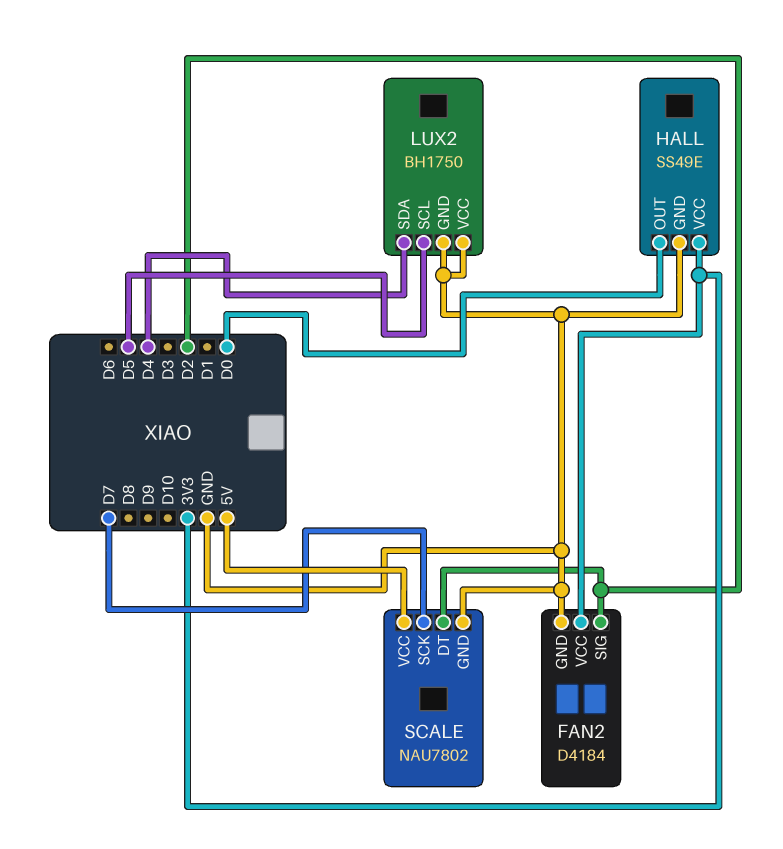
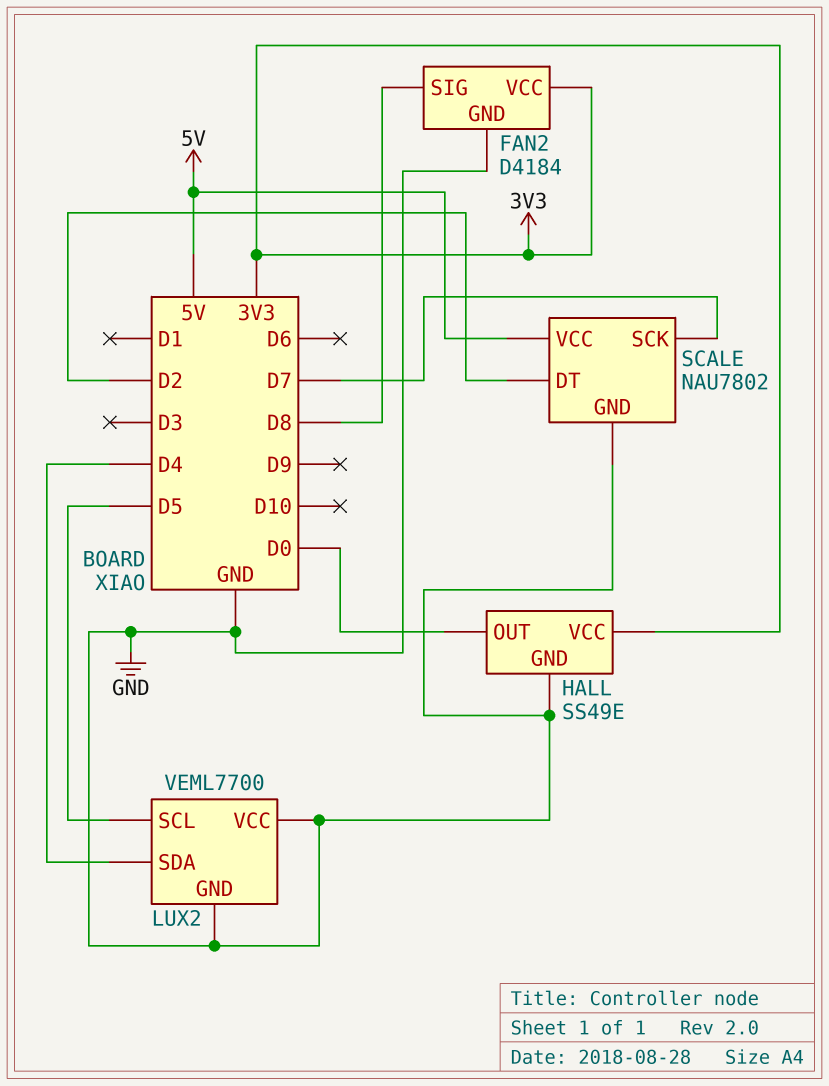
FAN2 pin SIG: D2 -> D8
LUX2: BH1750 -> VEML7700

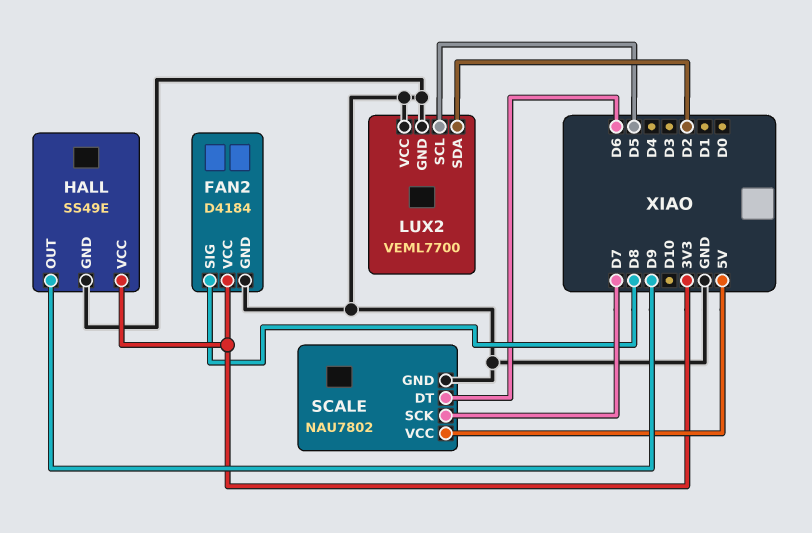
HALL pin OUT: D0 -> D9
LUX2 pin SDA: D4 -> D2
SCALE pin DT: D2 -> D6

